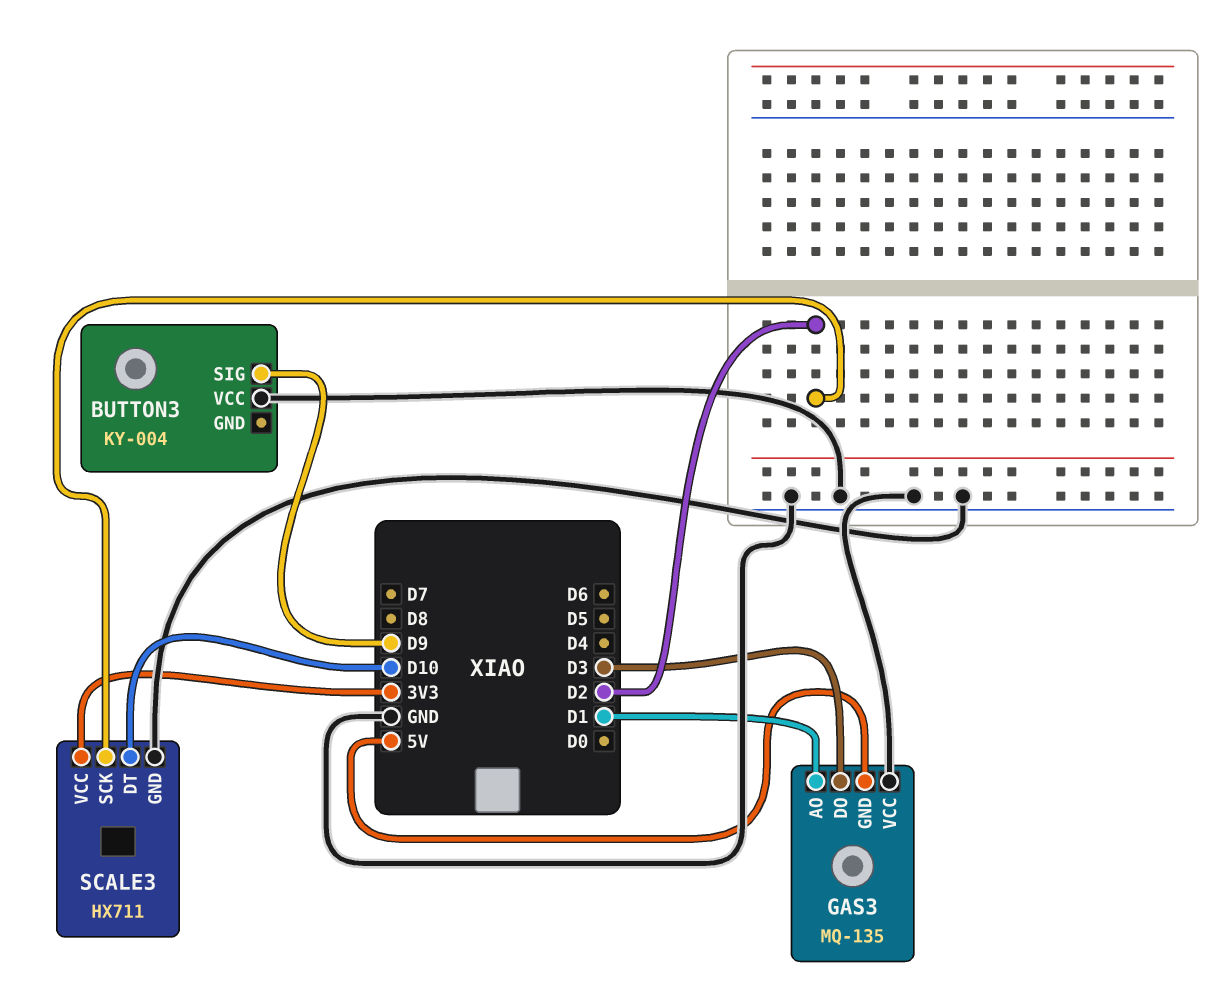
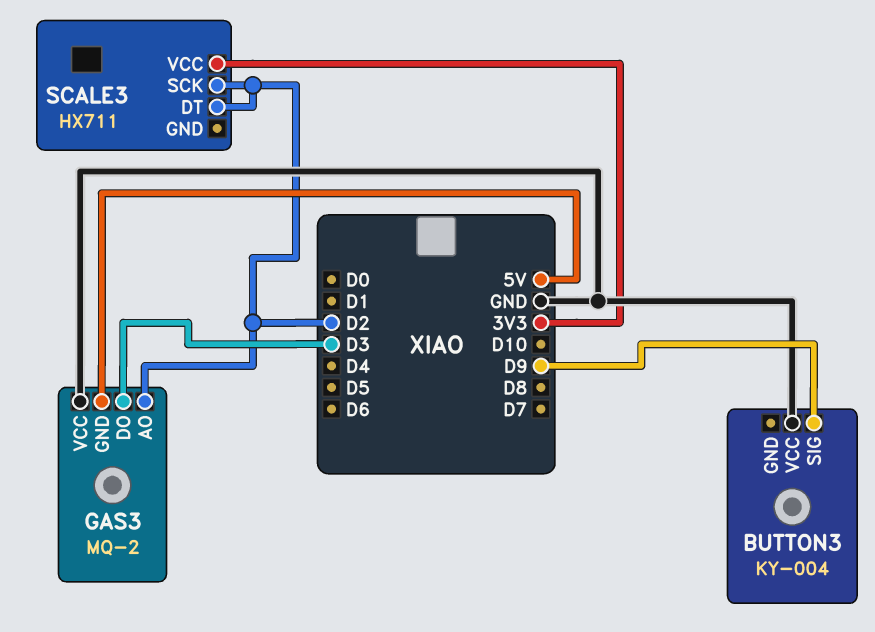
GAS3: MQ-135 -> MQ-2
GAS3 pin AO: D1 -> D2
SCALE3 pin DT: D10 -> D2
SCALE3 pin GND: GND -> none

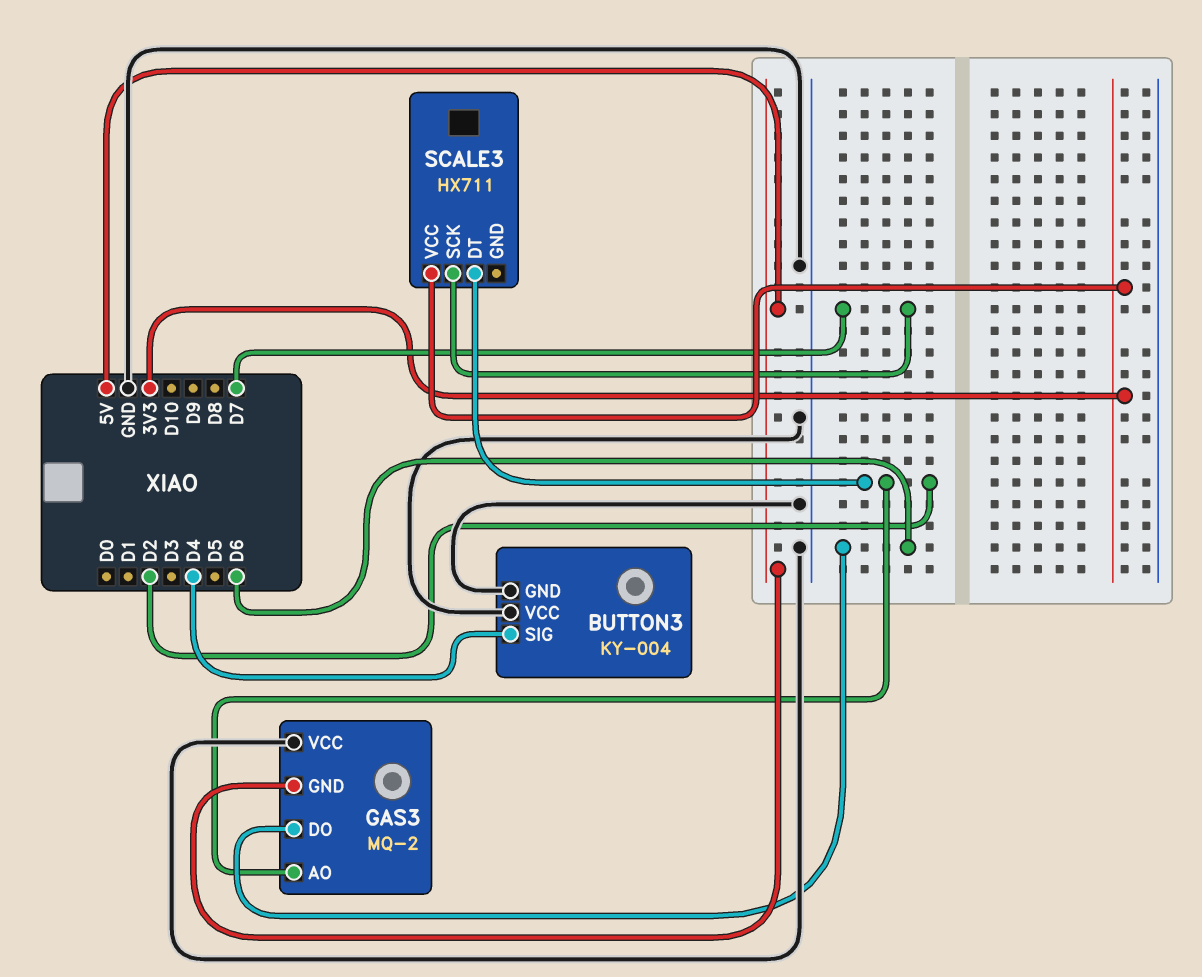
BUTTON3 pin GND: none -> GND
BUTTON3 pin SIG: D9 -> D4
GAS3 pin DO: D3 -> D6
SCALE3 pin SCK: D2 -> D7

